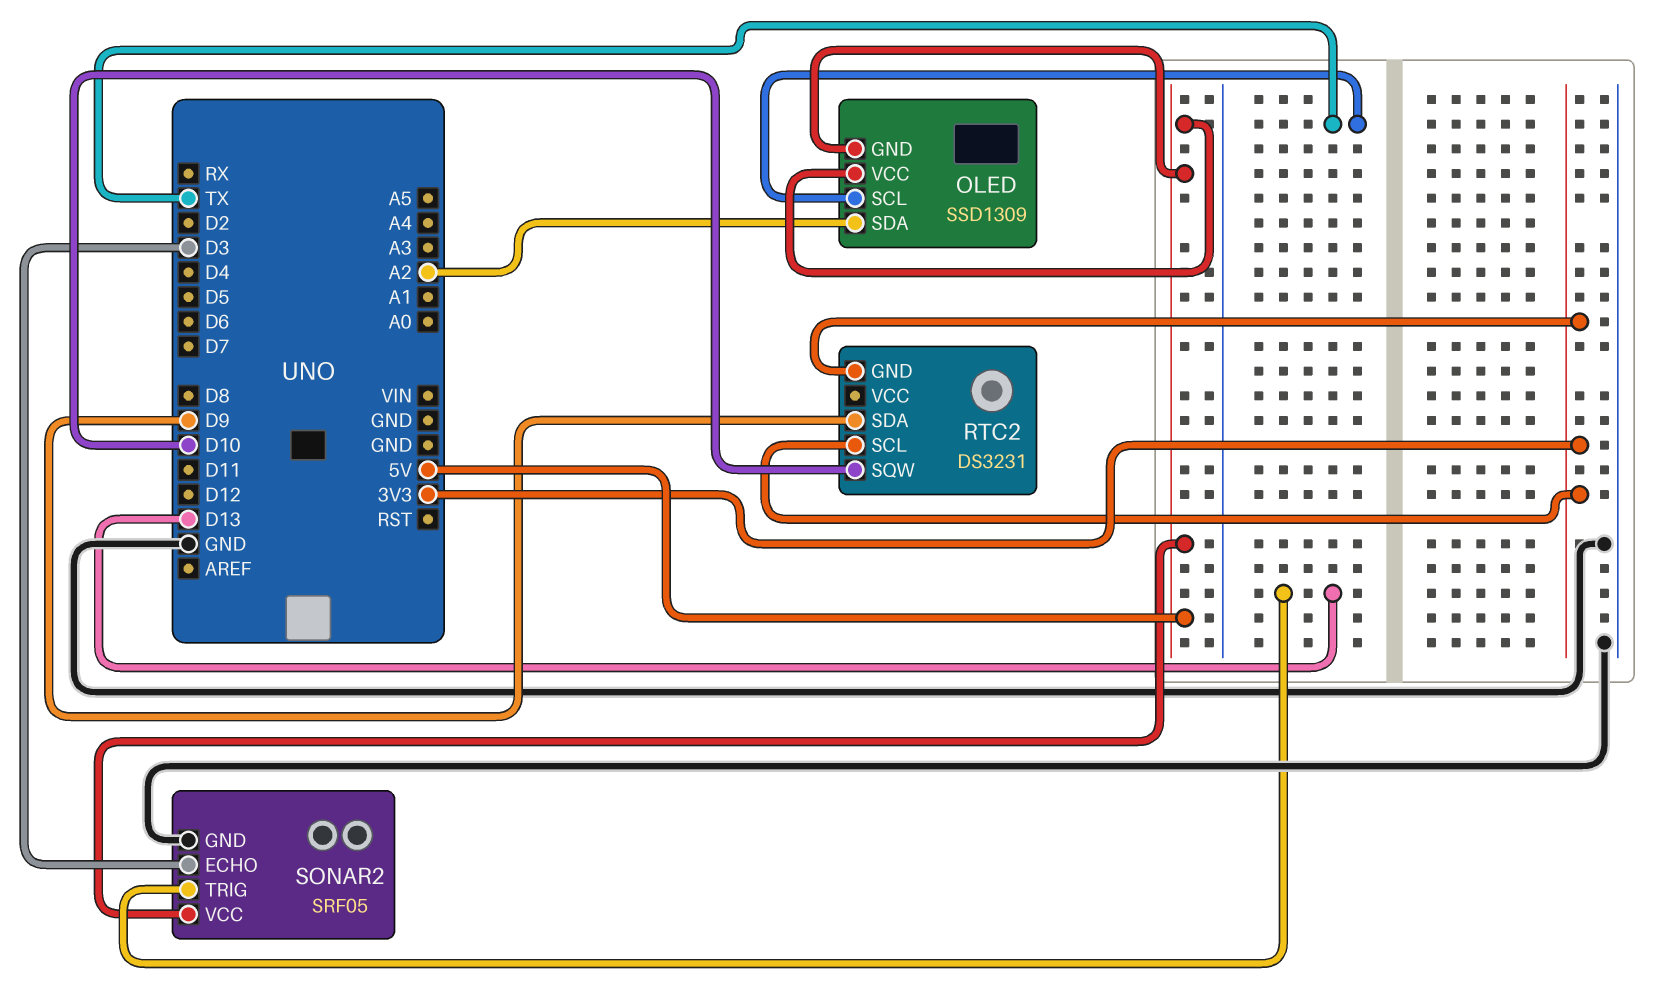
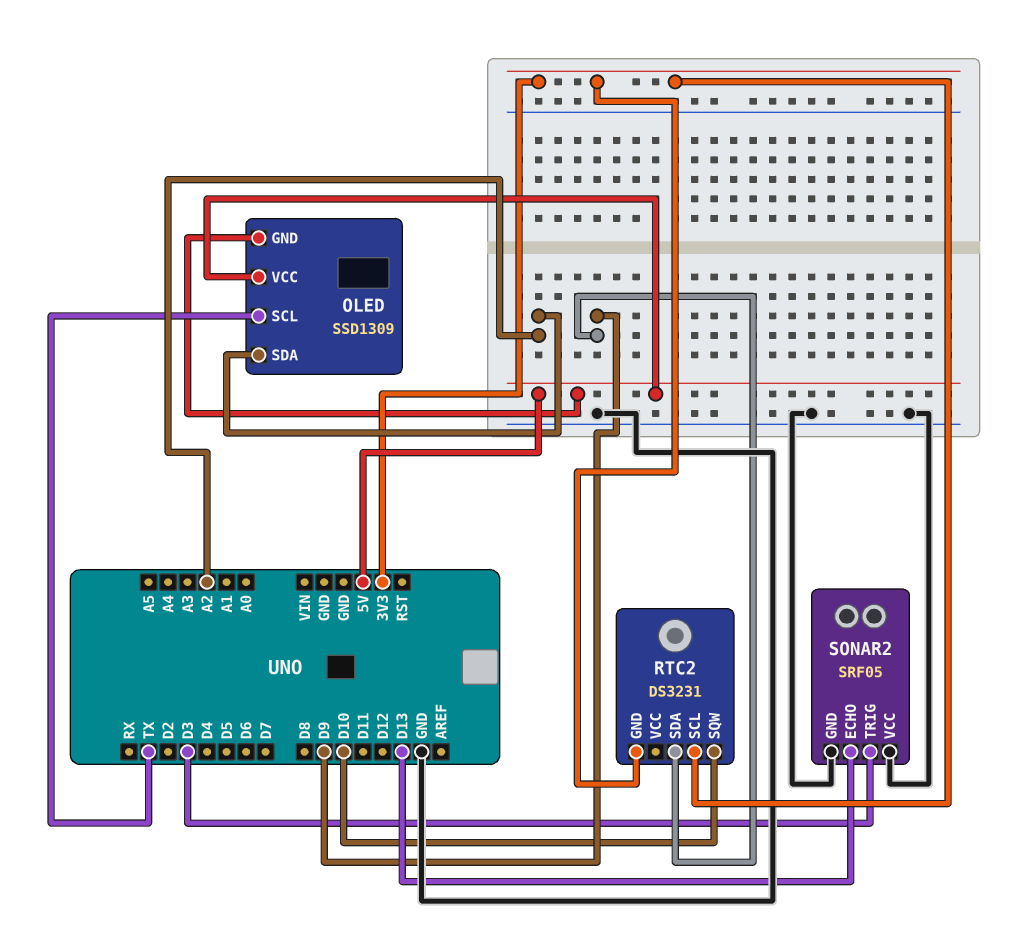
SONAR2 pin ECHO: D3 -> D13
SONAR2 pin TRIG: D13 -> D3
SONAR2 pin VCC: 5V -> GND

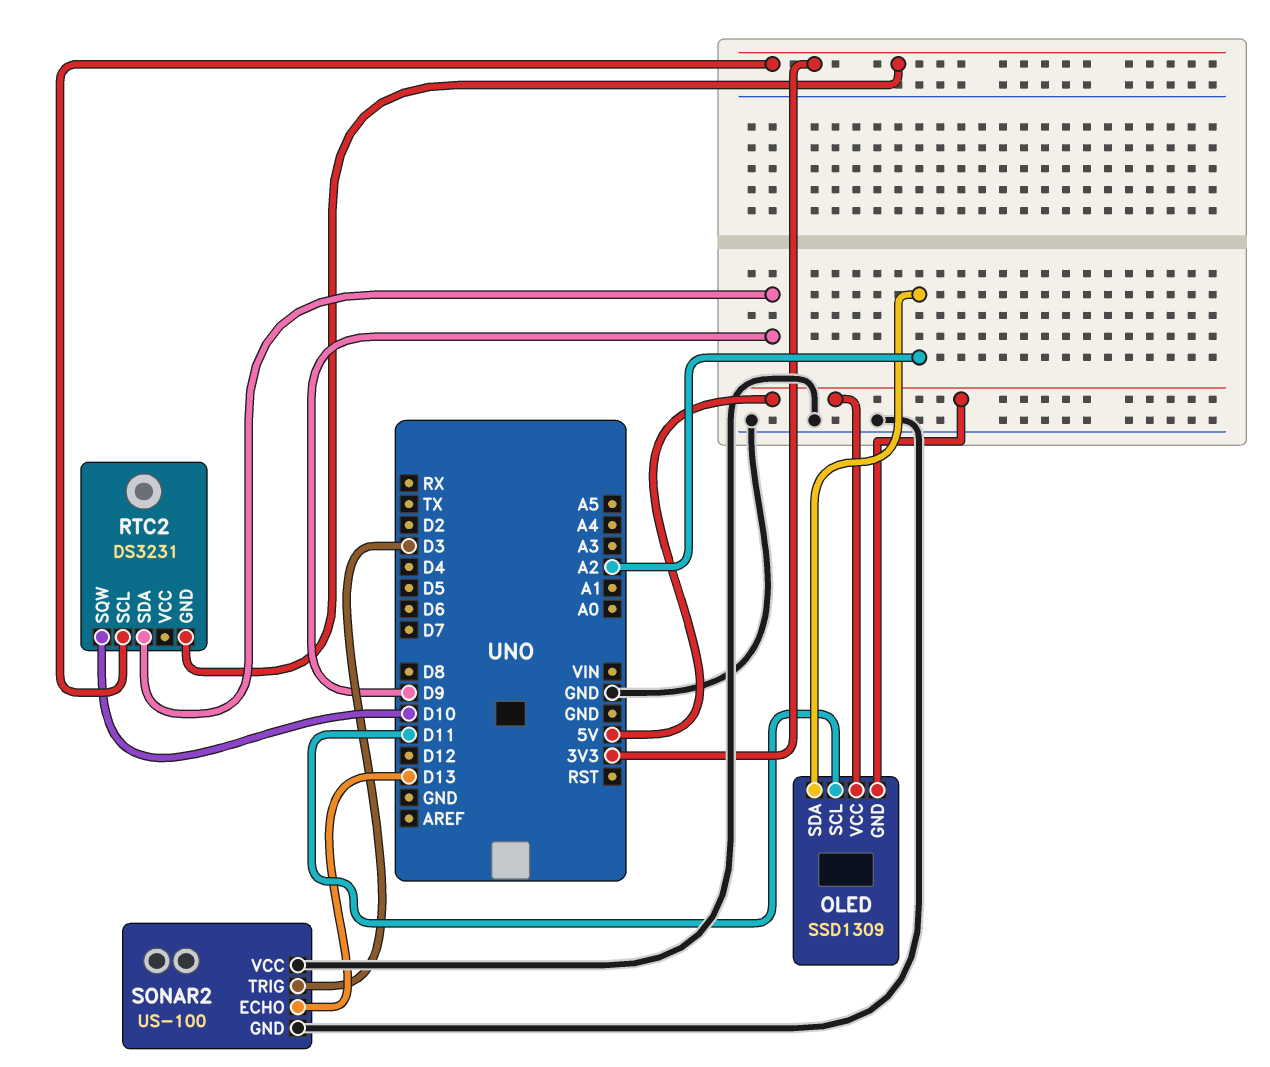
OLED pin SCL: TX -> D11
SONAR2: SRF05 -> US-100

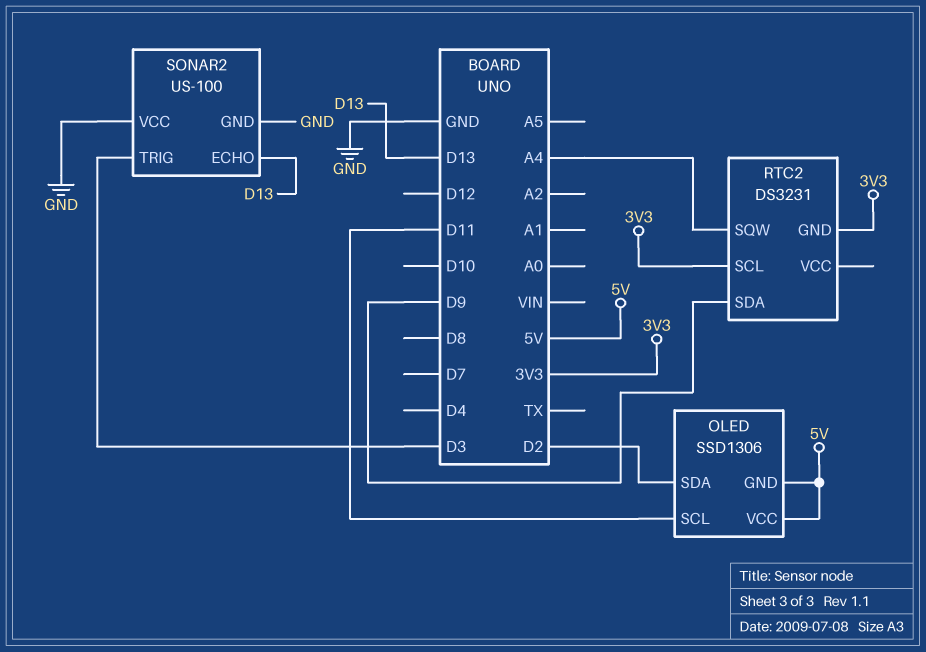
OLED: SSD1309 -> SSD1306
OLED pin SDA: A2 -> D2
RTC2 pin SQW: D10 -> A4

